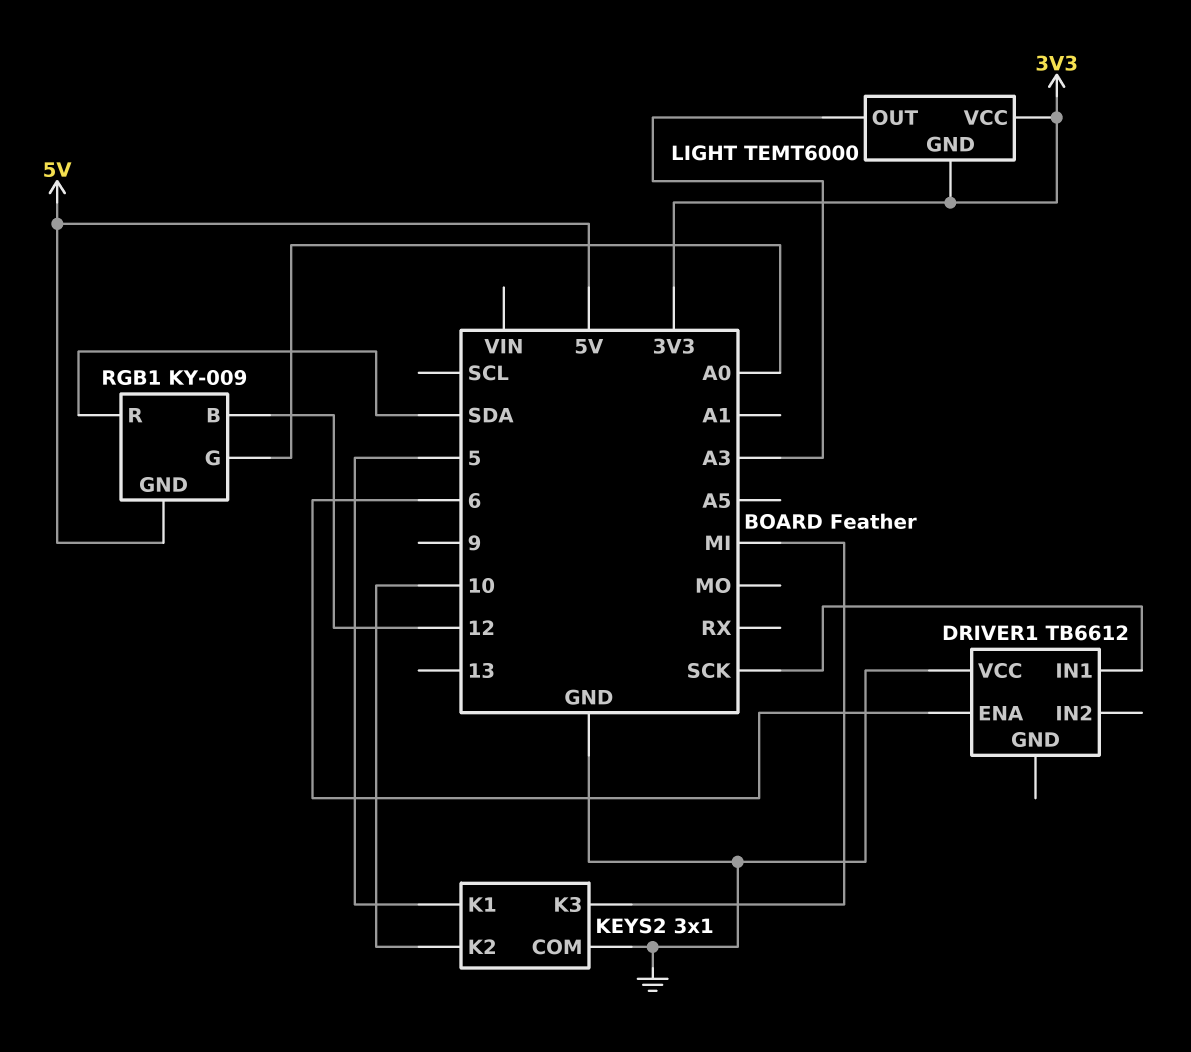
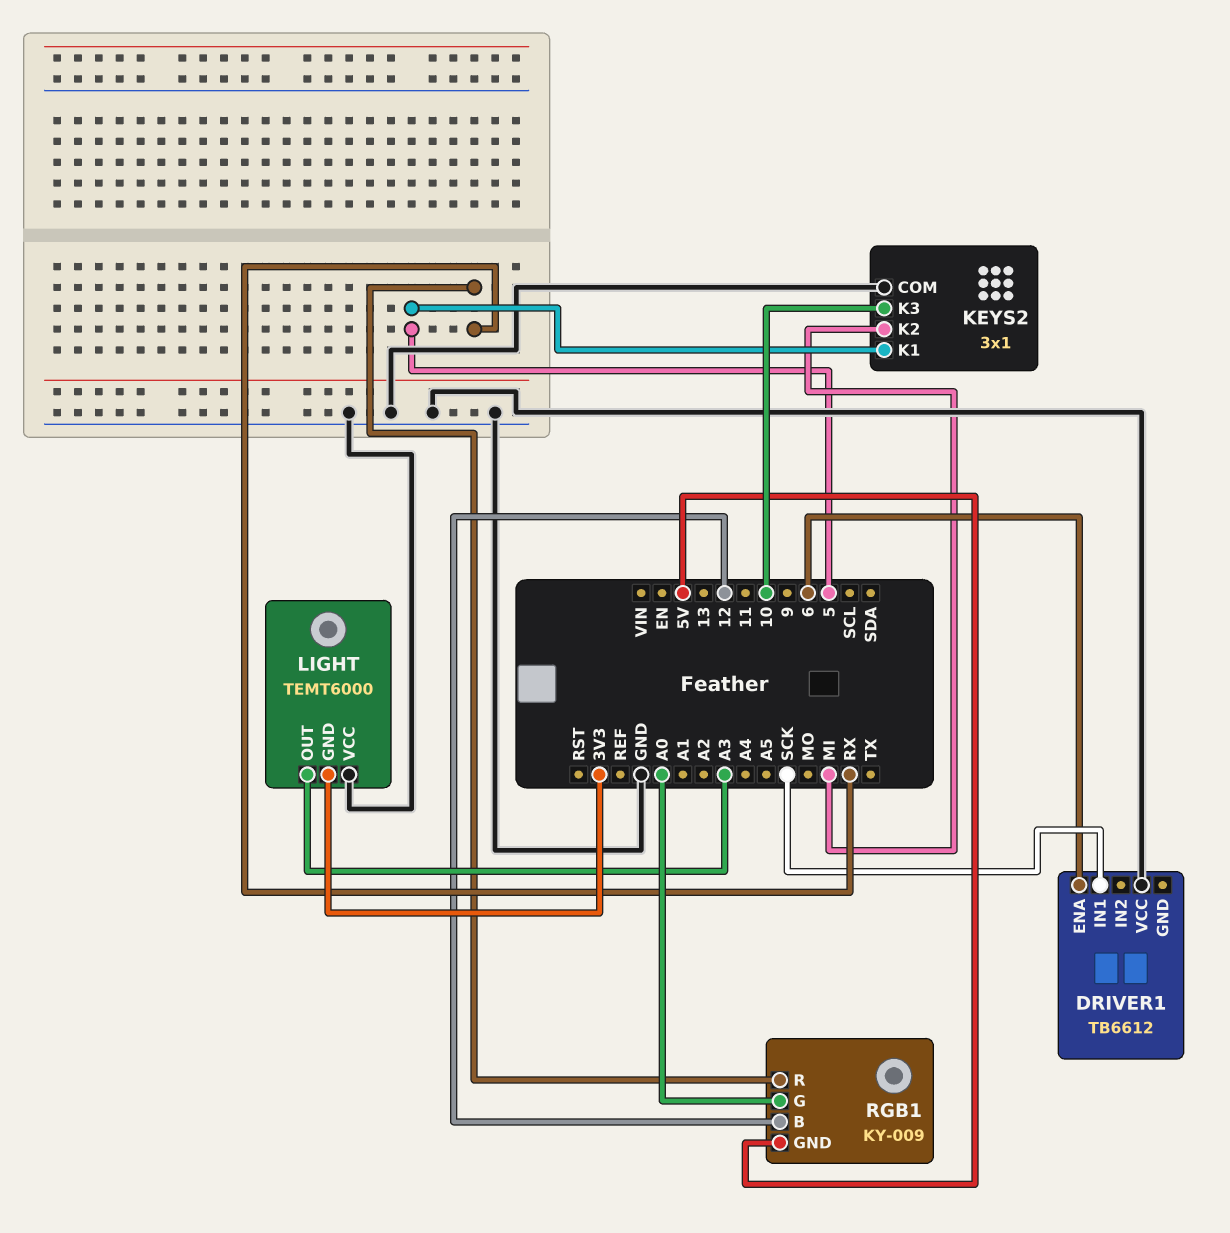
KEYS2 pin K2: 10 -> MI
KEYS2 pin K3: MI -> 10
LIGHT pin VCC: 3V3 -> GND
RGB1 pin R: SDA -> RX

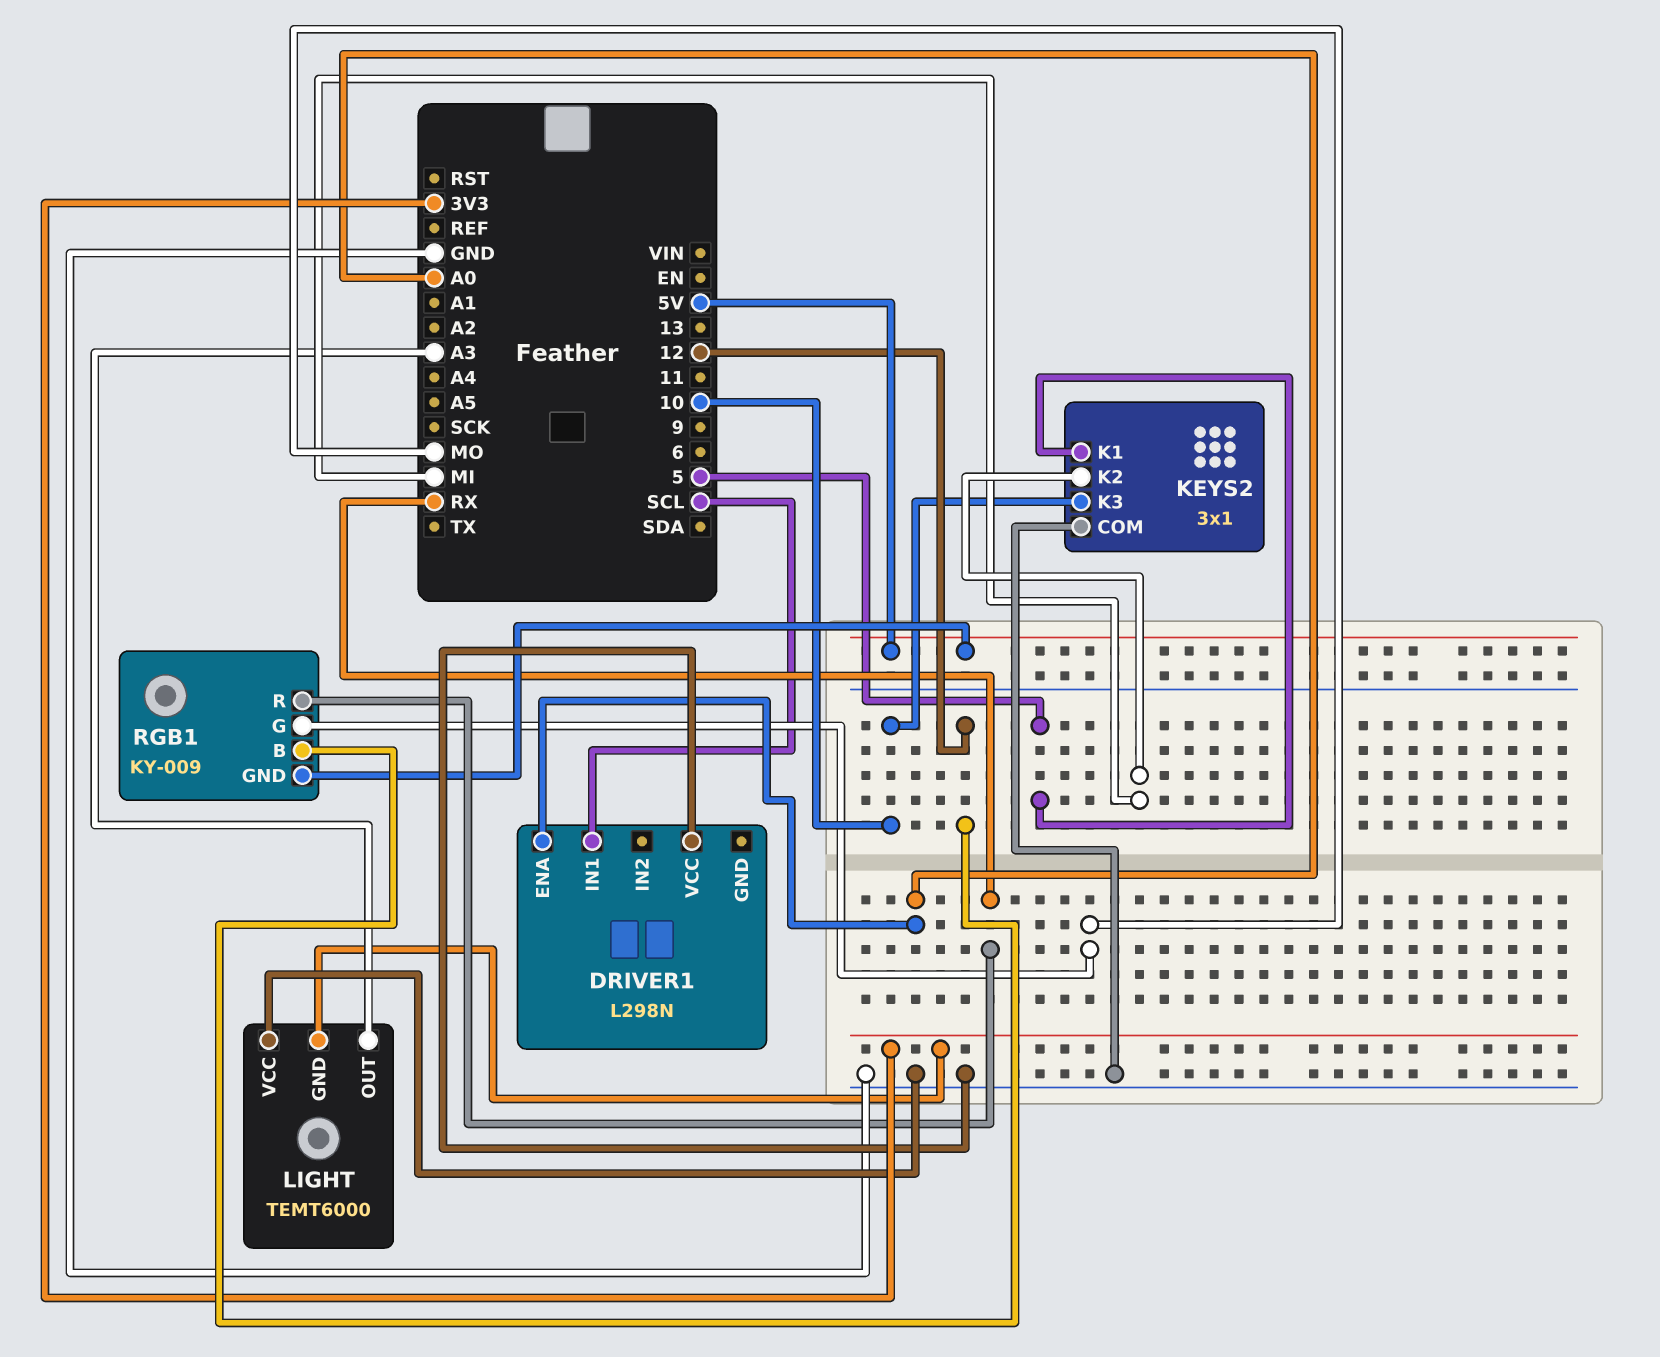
DRIVER1: TB6612 -> L298N
DRIVER1 pin ENA: 6 -> A0
DRIVER1 pin IN1: SCK -> SCL
RGB1 pin G: A0 -> MO

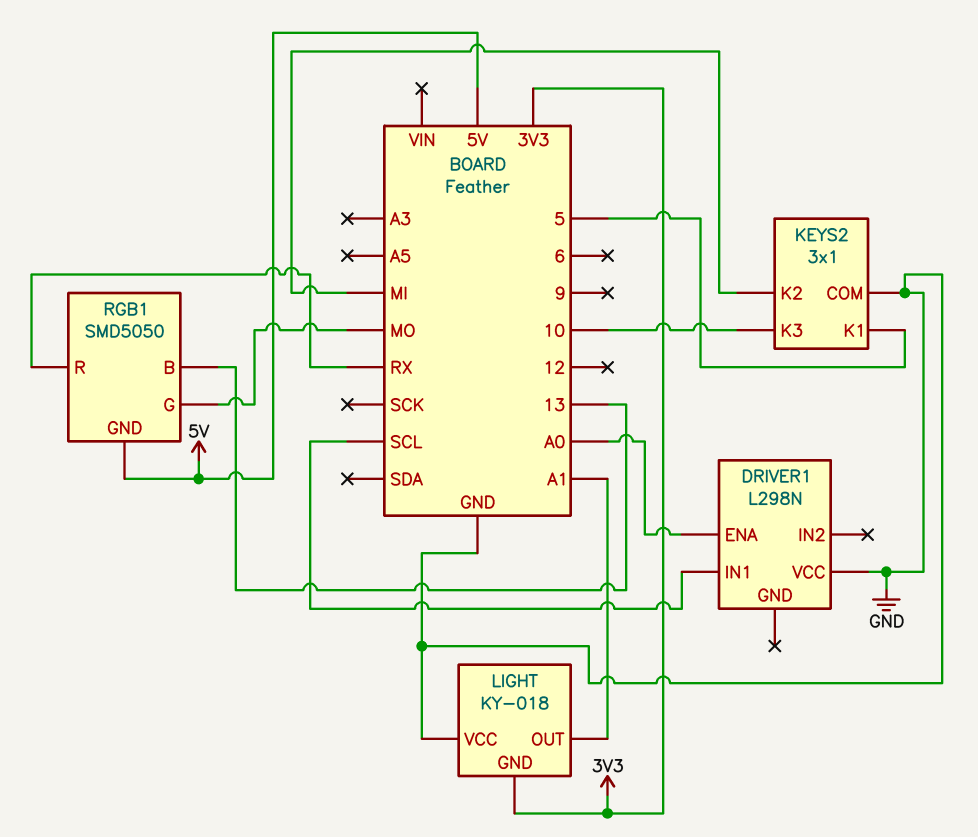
LIGHT: TEMT6000 -> KY-018
LIGHT pin OUT: A3 -> A1
RGB1: KY-009 -> SMD5050
RGB1 pin B: 12 -> 13

